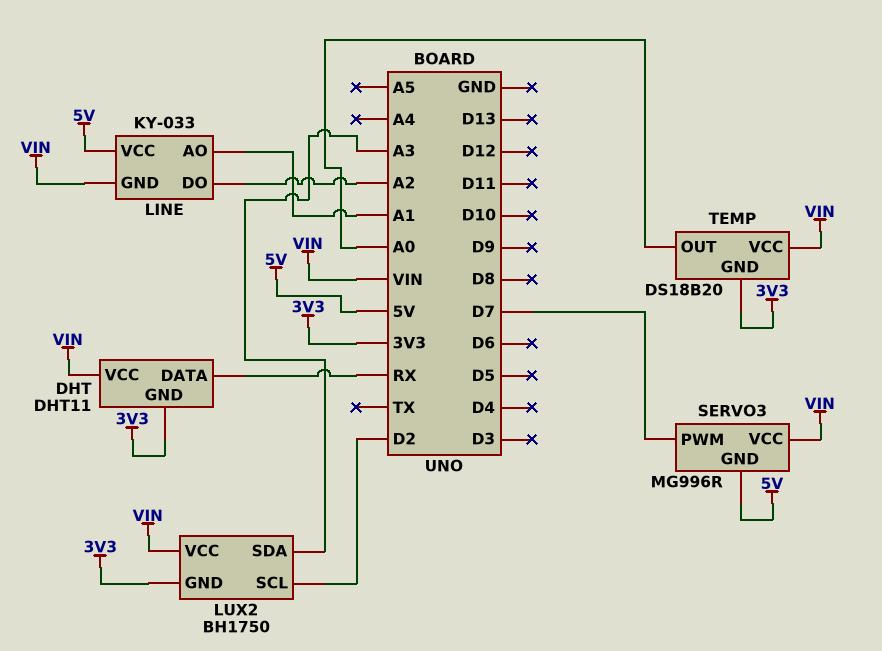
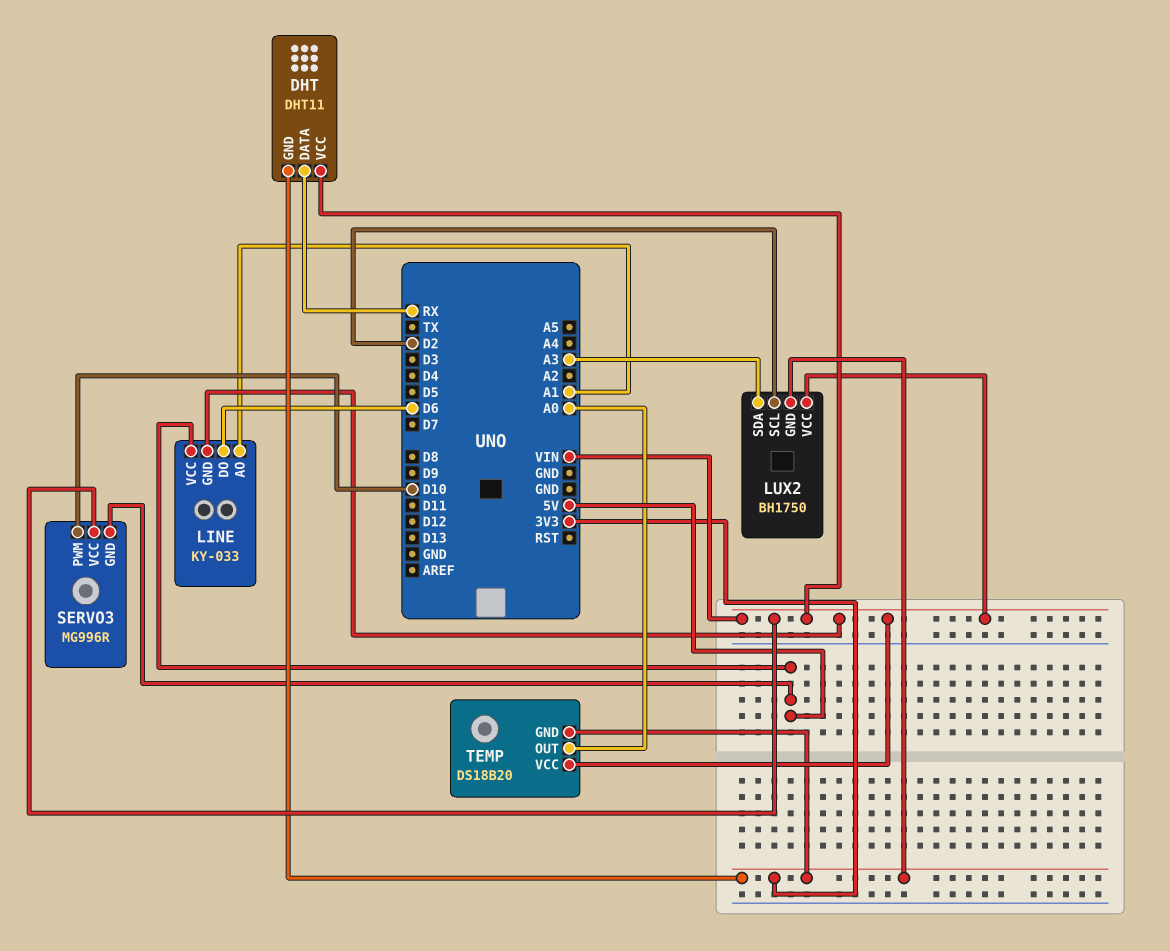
LINE pin DO: A2 -> D6
SERVO3 pin PWM: D7 -> D10

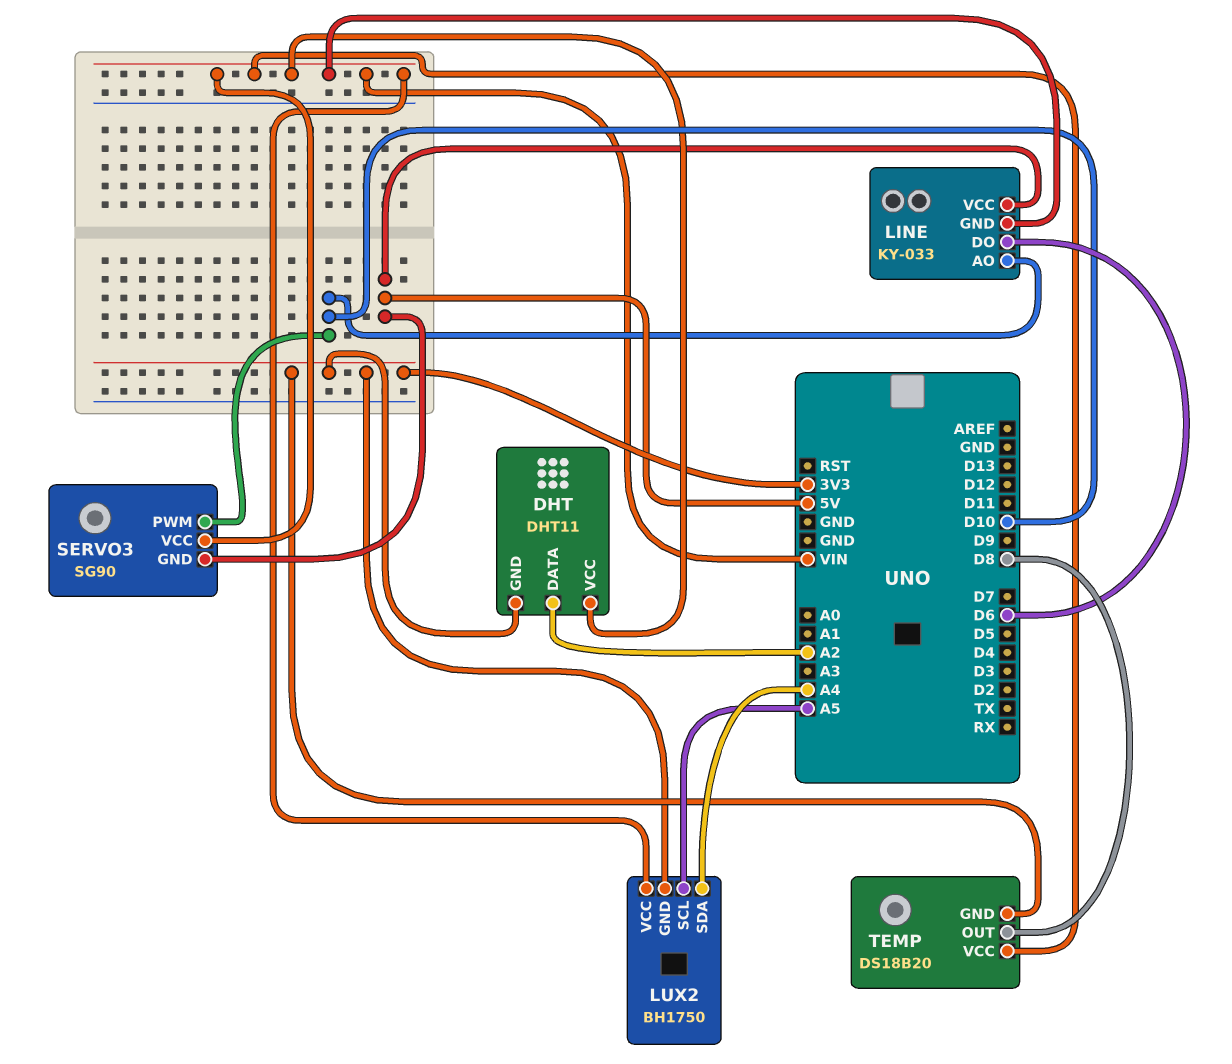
DHT pin DATA: RX -> A2
LINE pin AO: A1 -> D10
LUX2 pin SCL: D2 -> A5
LUX2 pin SDA: A3 -> A4
SERVO3: MG996R -> SG90
TEMP pin OUT: A0 -> D8

